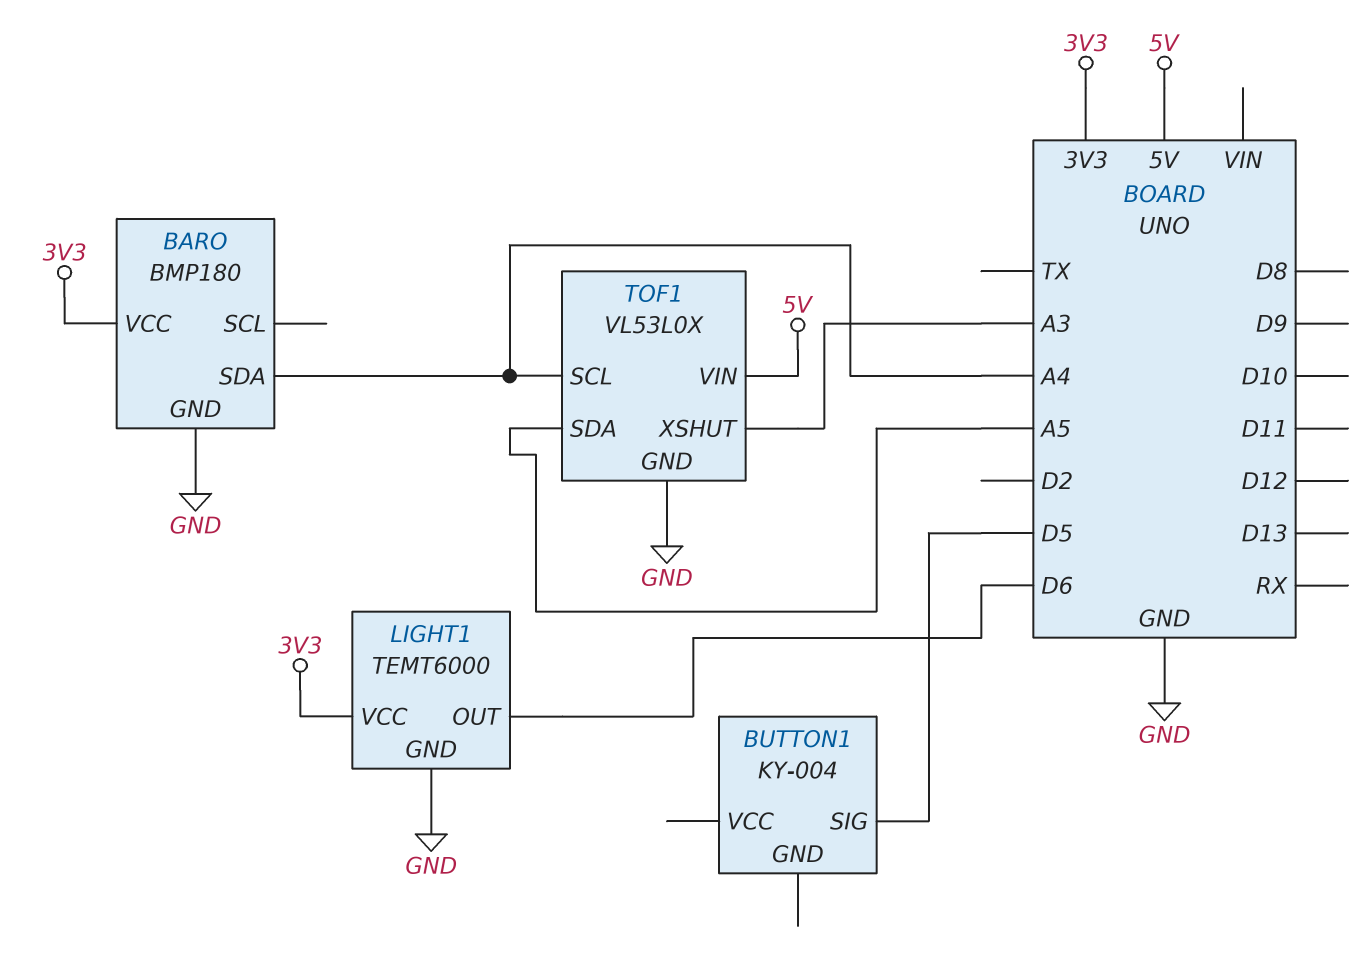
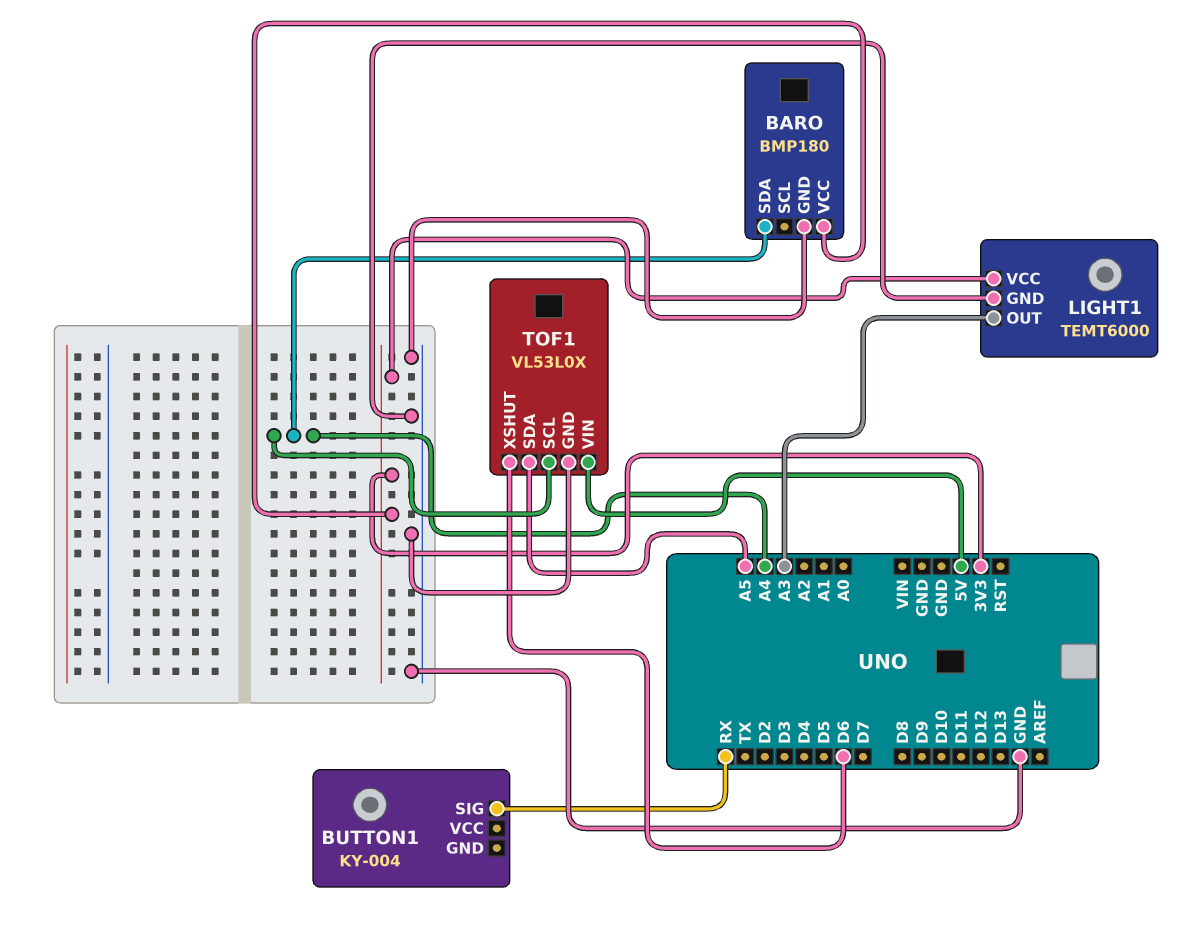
BUTTON1 pin SIG: D5 -> RX
LIGHT1 pin OUT: D6 -> A3
TOF1 pin XSHUT: A3 -> D6

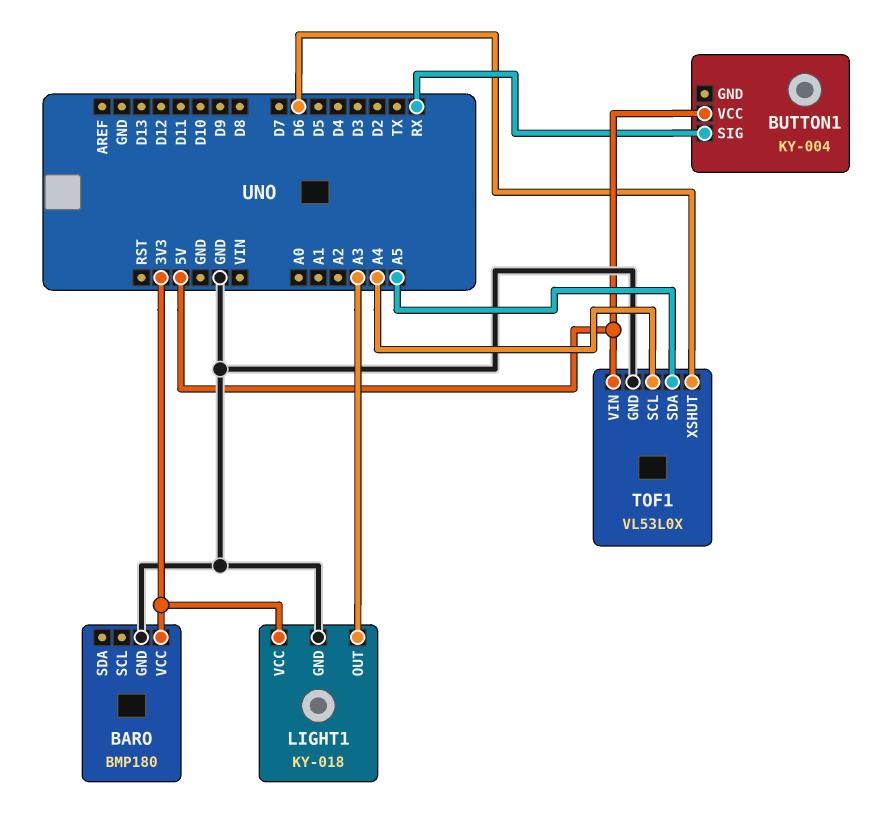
BARO pin SDA: A4 -> none
BUTTON1 pin VCC: none -> 5V
LIGHT1: TEMT6000 -> KY-018

